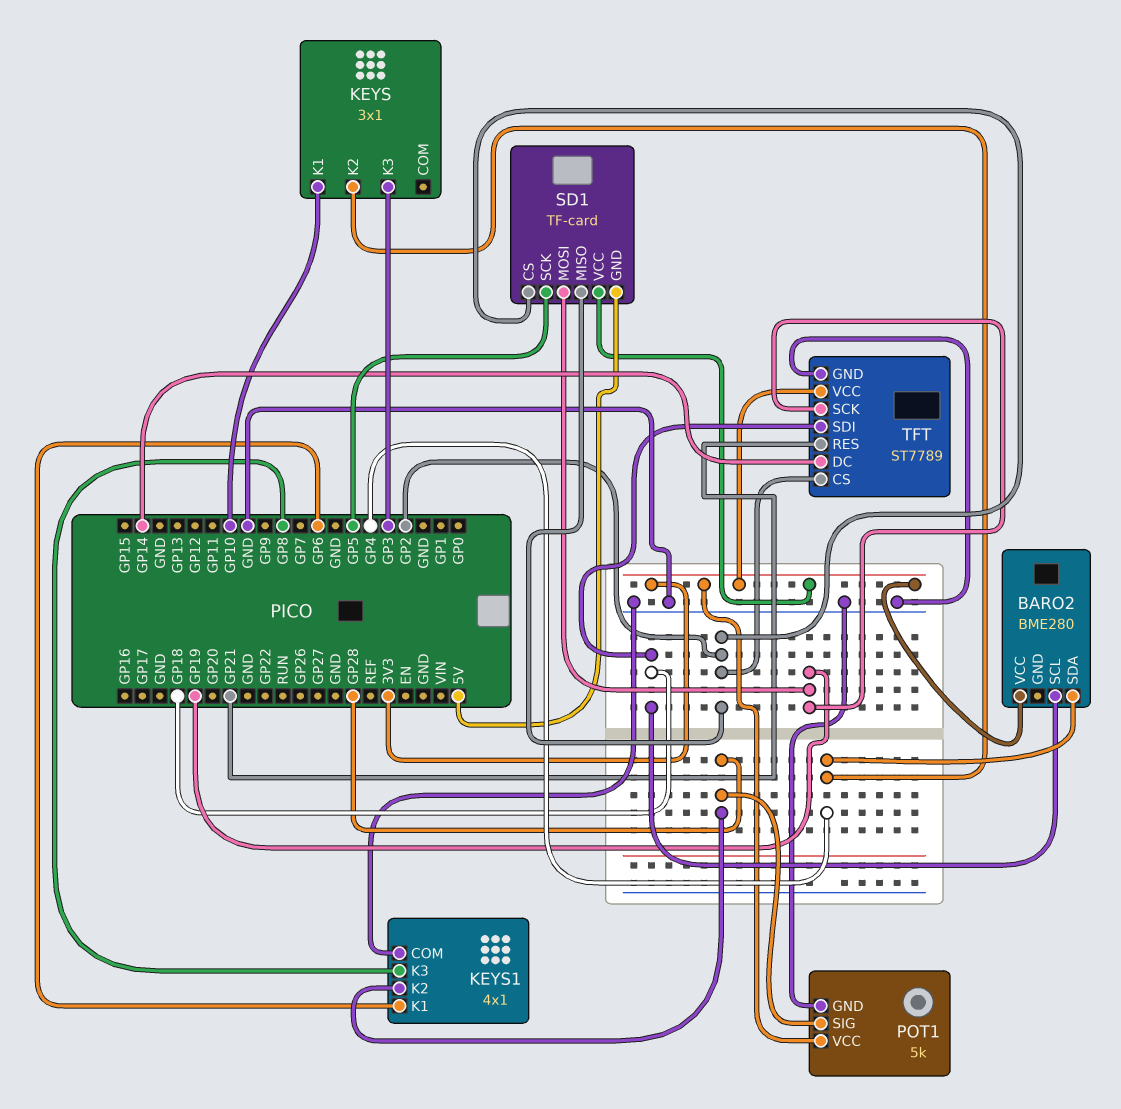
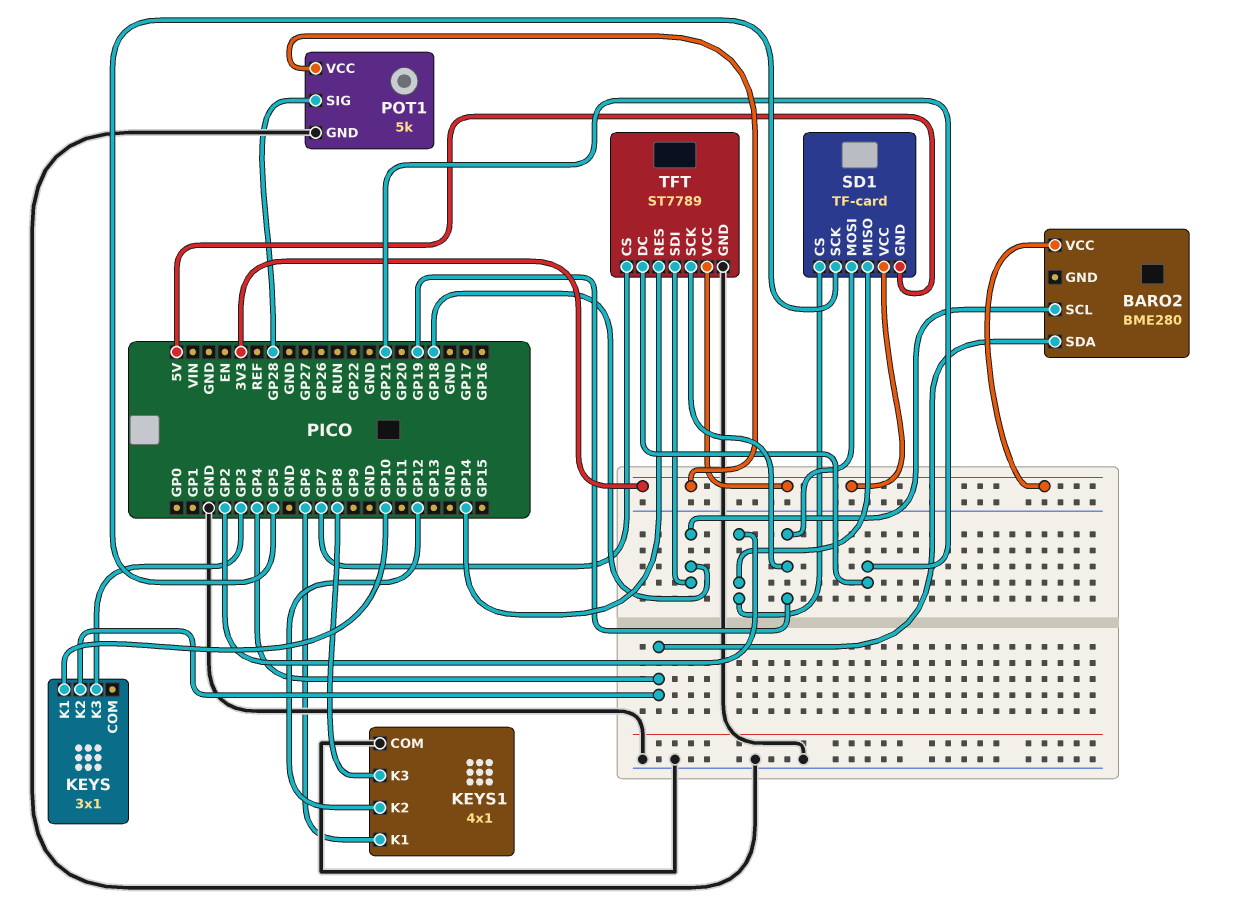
KEYS1 pin K2: GP28 -> GP12
TFT pin CS: GP2 -> GP7
TFT pin DC: GP14 -> GP21
TFT pin RES: GP21 -> GP14

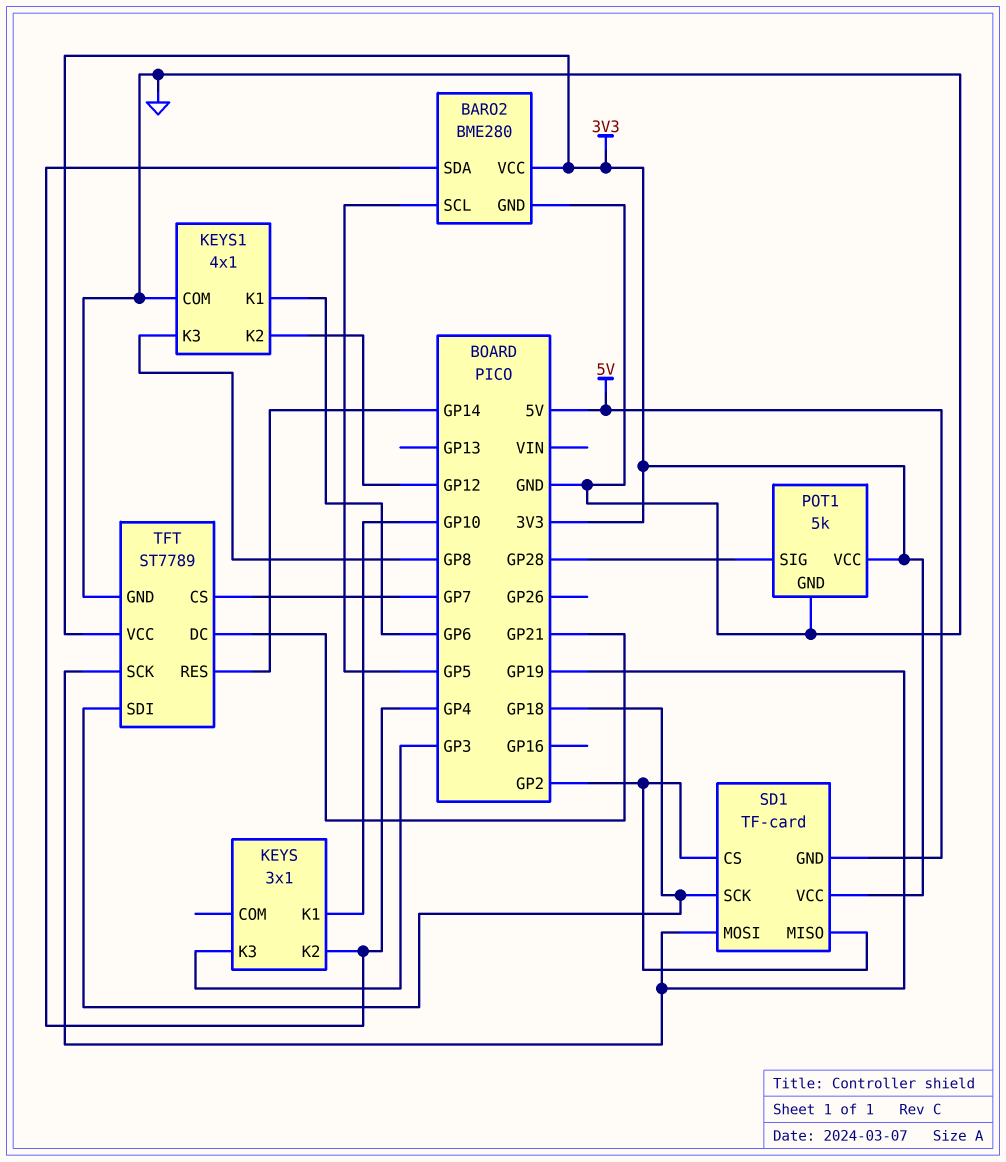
BARO2 pin GND: none -> GND
BARO2 pin SCL: GP18 -> GP5
SD1 pin SCK: GP5 -> GP18

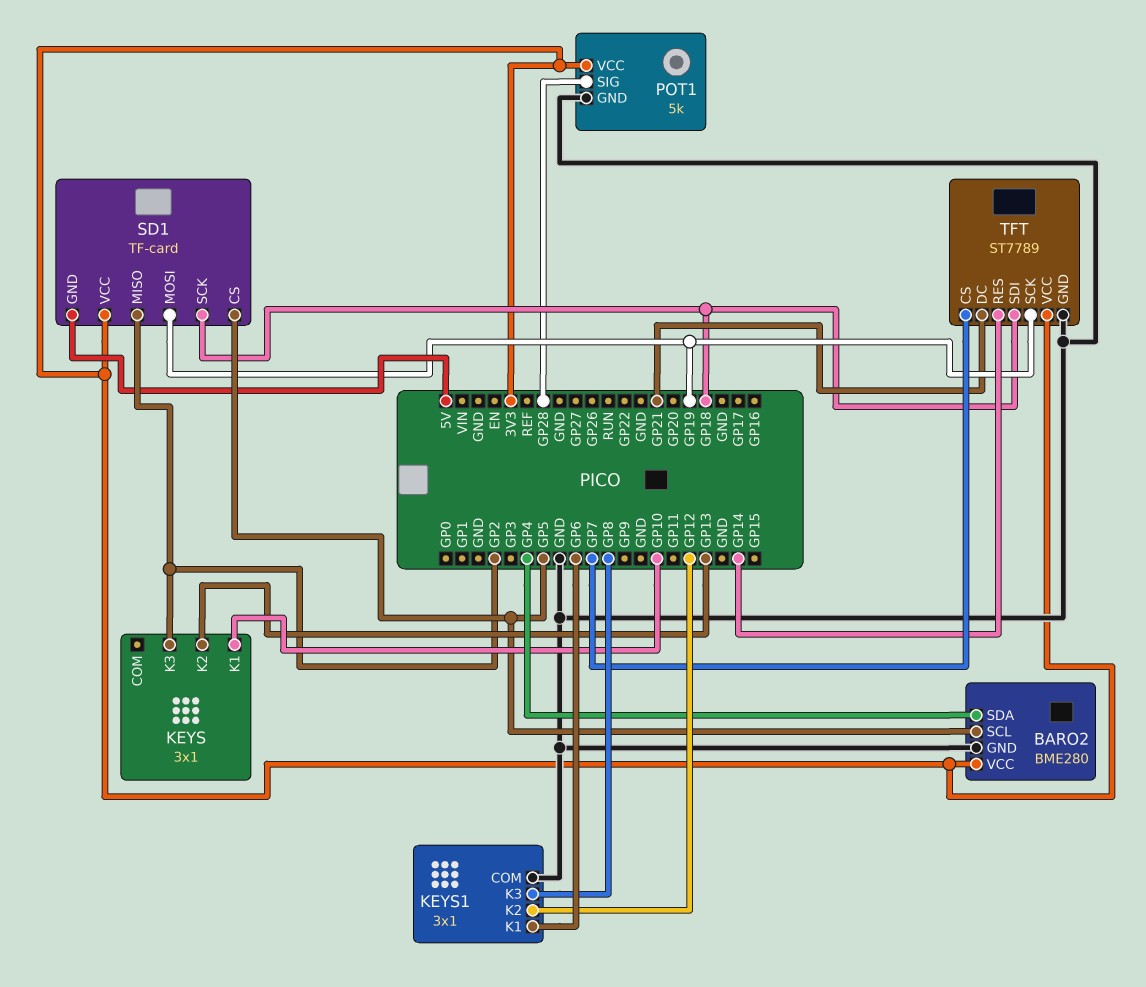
KEYS pin K2: GP4 -> GP13
KEYS pin K3: GP3 -> GP2
KEYS1: 4x1 -> 3x1
SD1 pin CS: GP2 -> GP5

